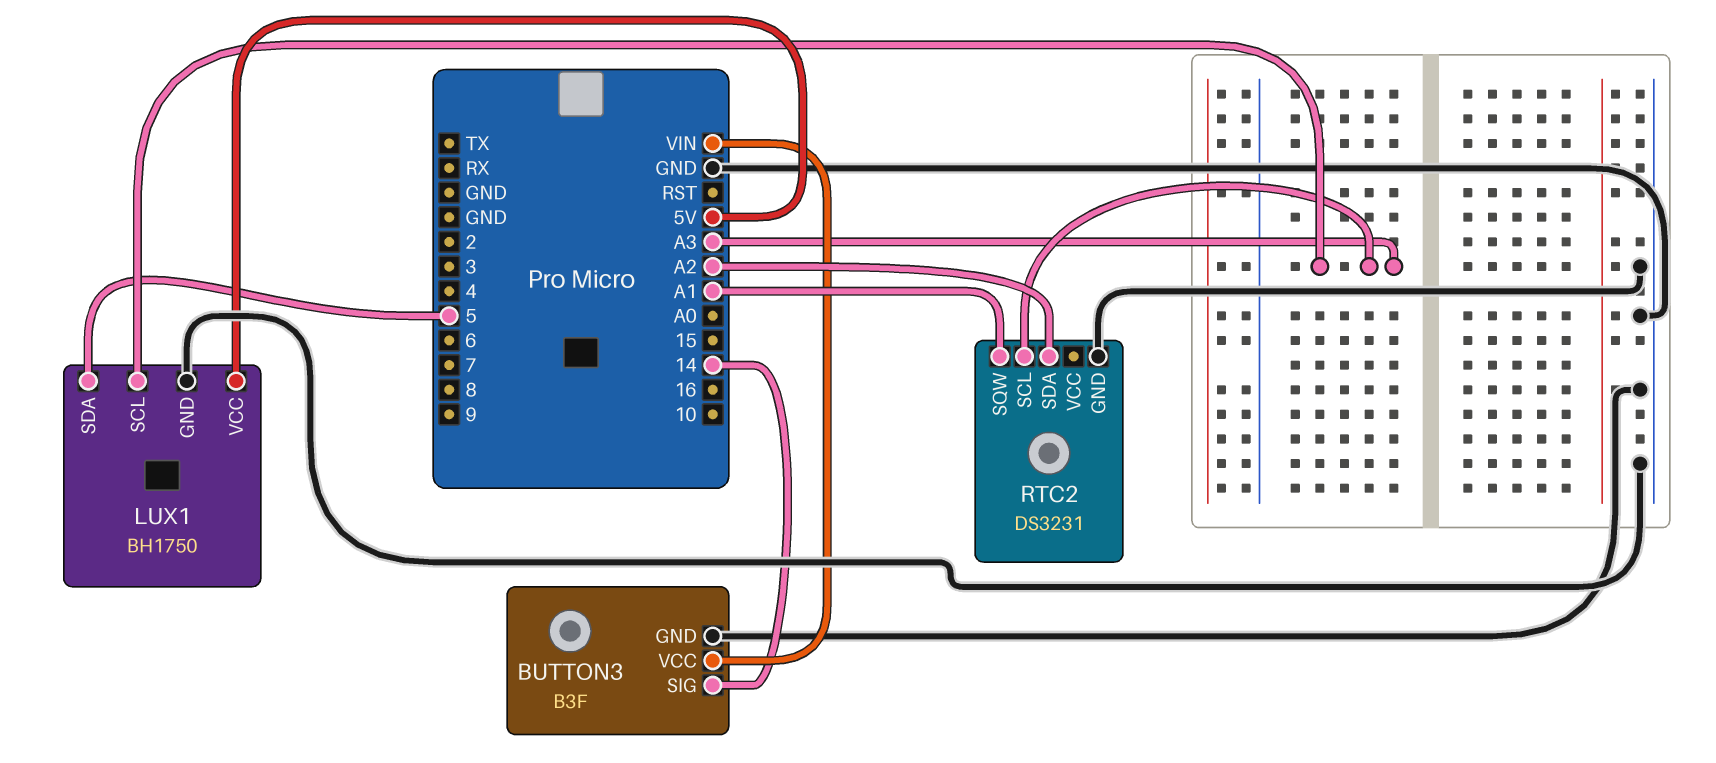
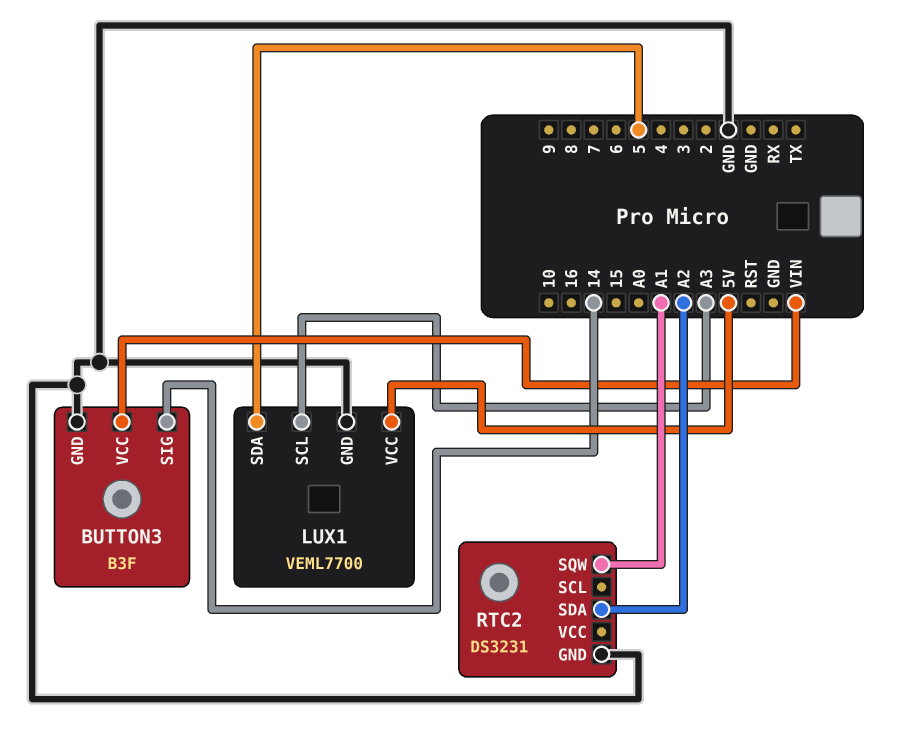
LUX1: BH1750 -> VEML7700
RTC2 pin SCL: A3 -> none

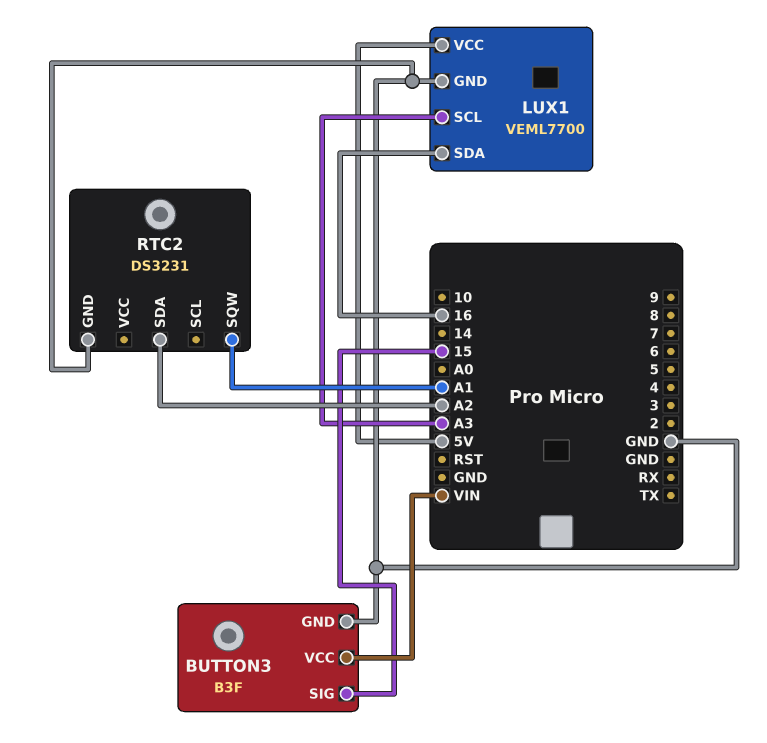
BUTTON3 pin SIG: 14 -> 15
LUX1 pin SDA: 5 -> 16

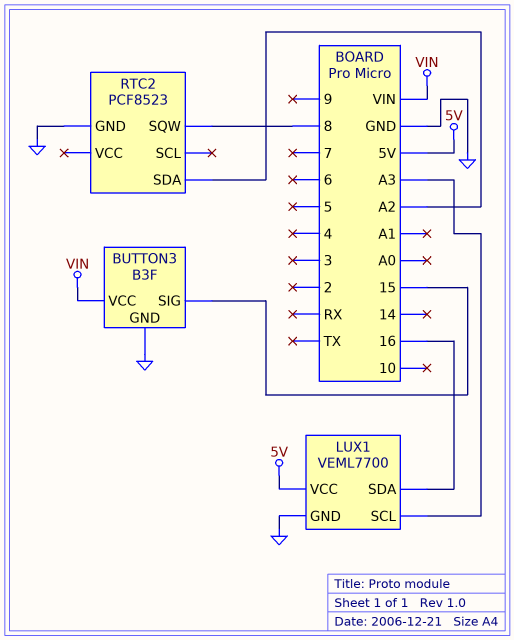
RTC2: DS3231 -> PCF8523
RTC2 pin SQW: A1 -> 8

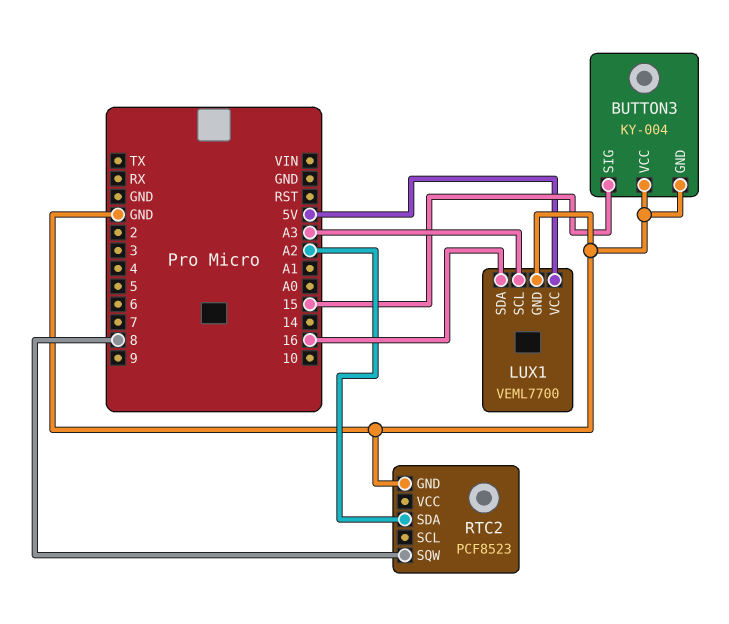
BUTTON3: B3F -> KY-004
BUTTON3 pin VCC: VIN -> GND

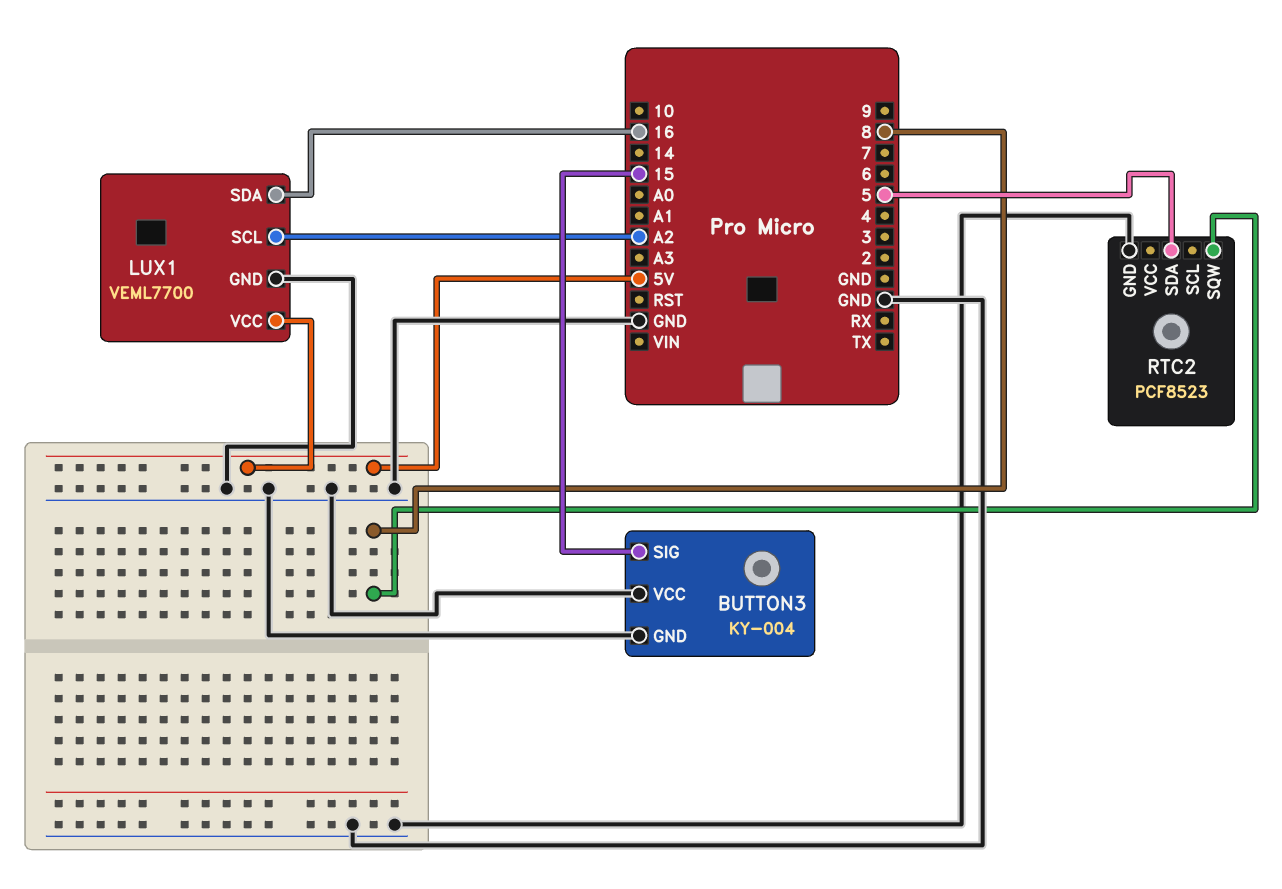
LUX1 pin SCL: A3 -> A2
RTC2 pin SDA: A2 -> 5

